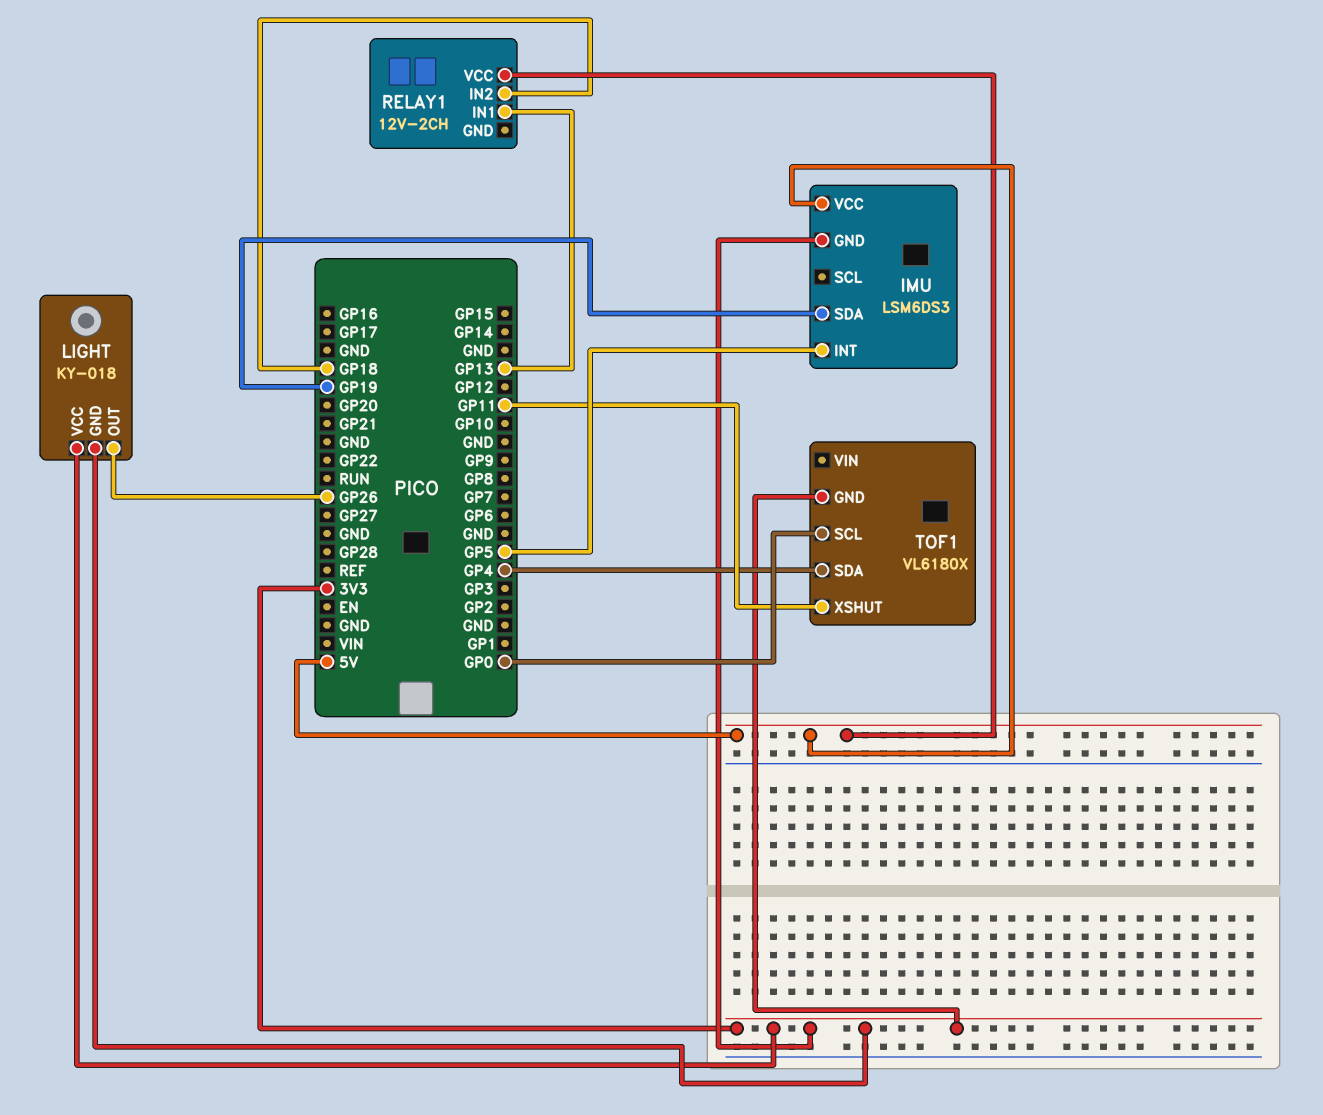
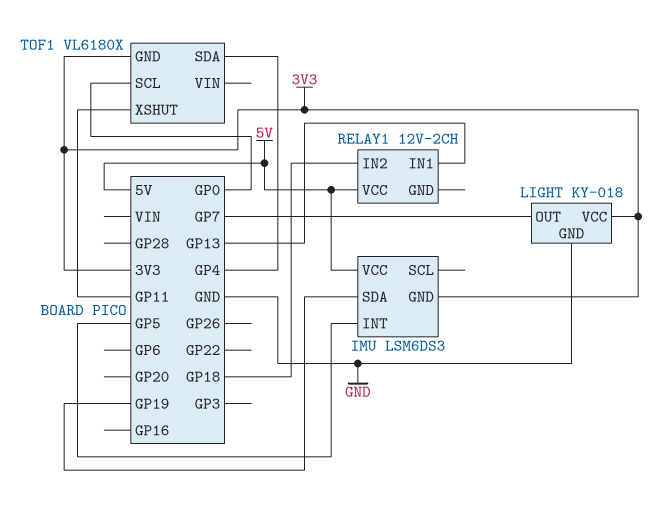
LIGHT pin GND: 3V3 -> GND
LIGHT pin OUT: GP26 -> GP7

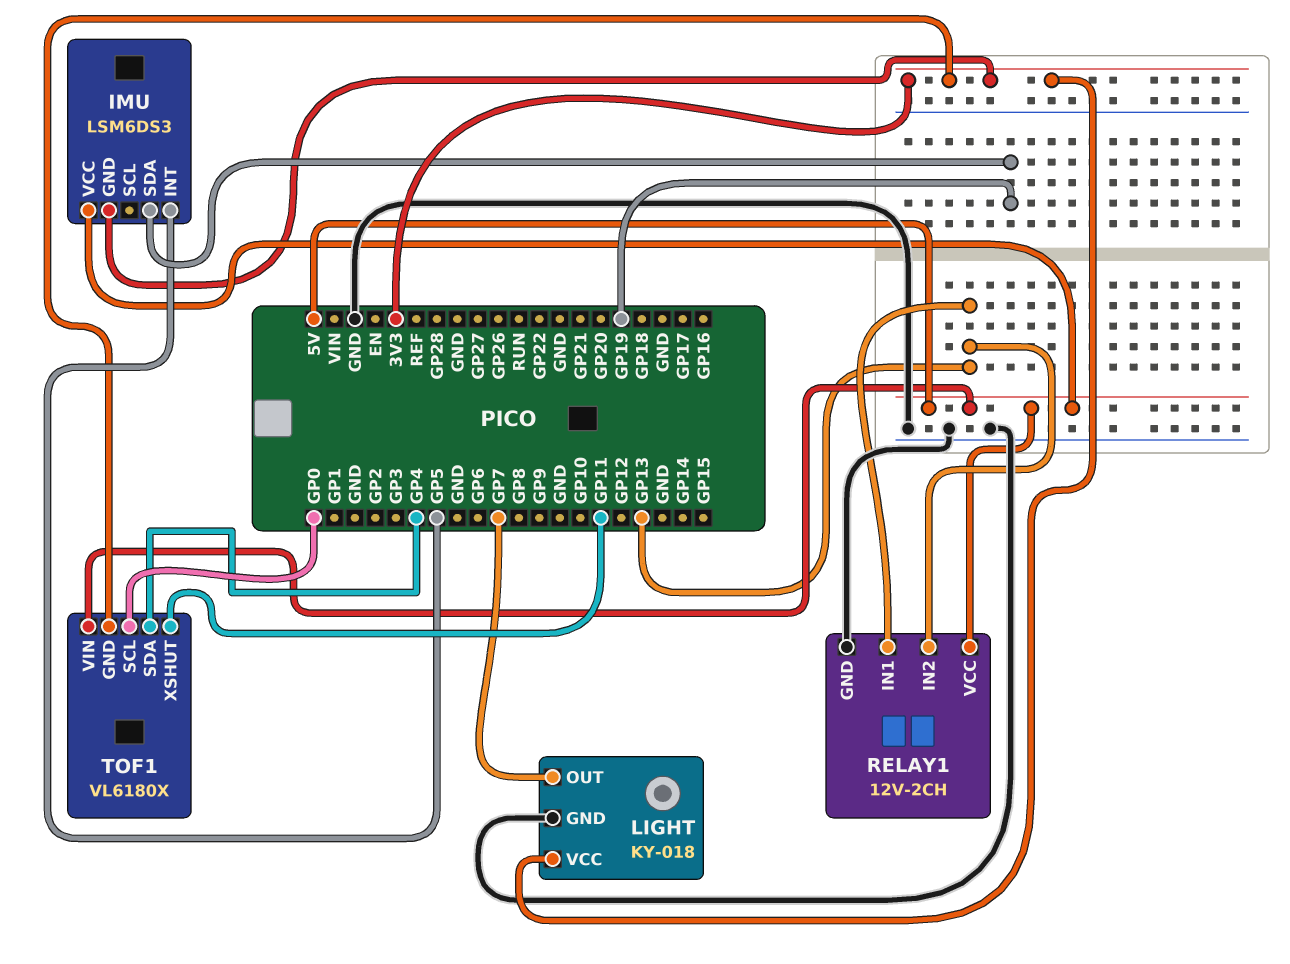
RELAY1 pin GND: none -> GND
RELAY1 pin IN2: GP18 -> GP13
TOF1 pin VIN: none -> 5V

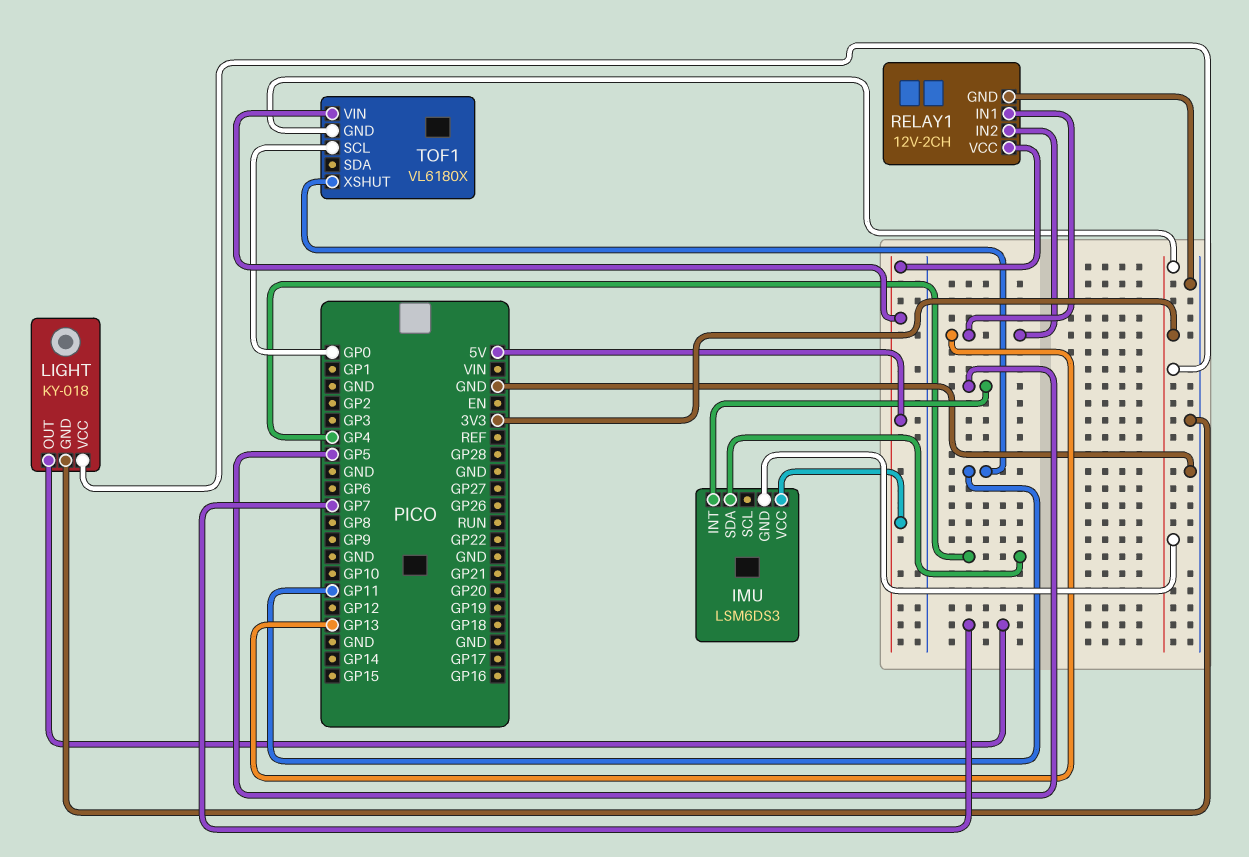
IMU pin SDA: GP19 -> GP4
TOF1 pin SDA: GP4 -> none

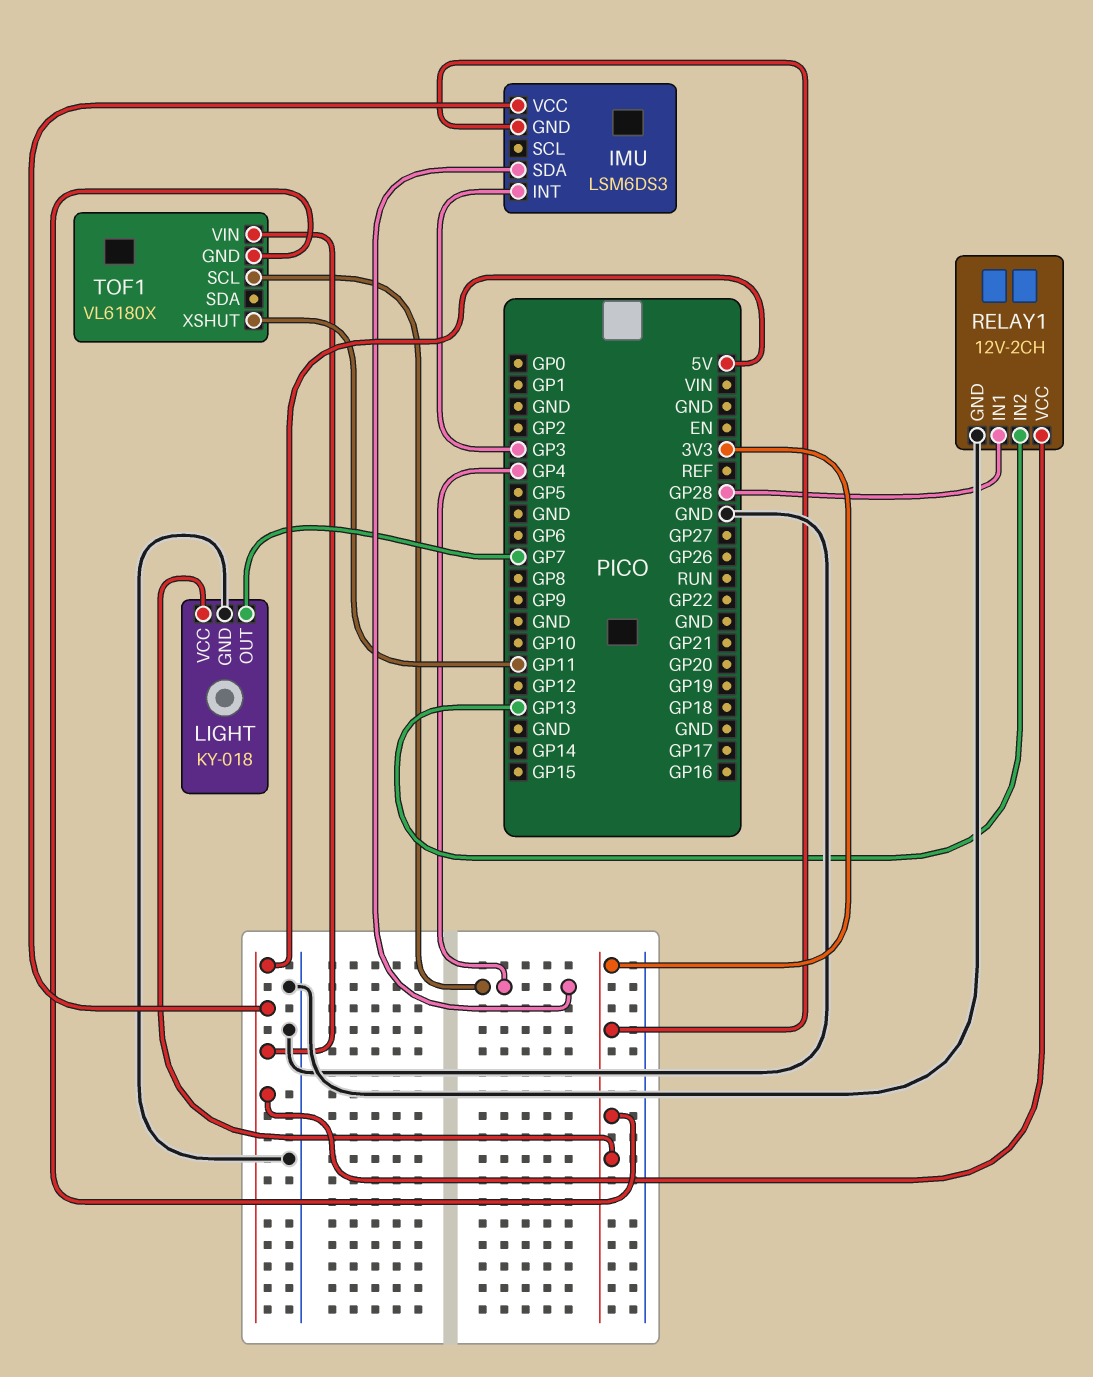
IMU pin INT: GP5 -> GP3
RELAY1 pin IN1: GP13 -> GP28
TOF1 pin SCL: GP0 -> GP4

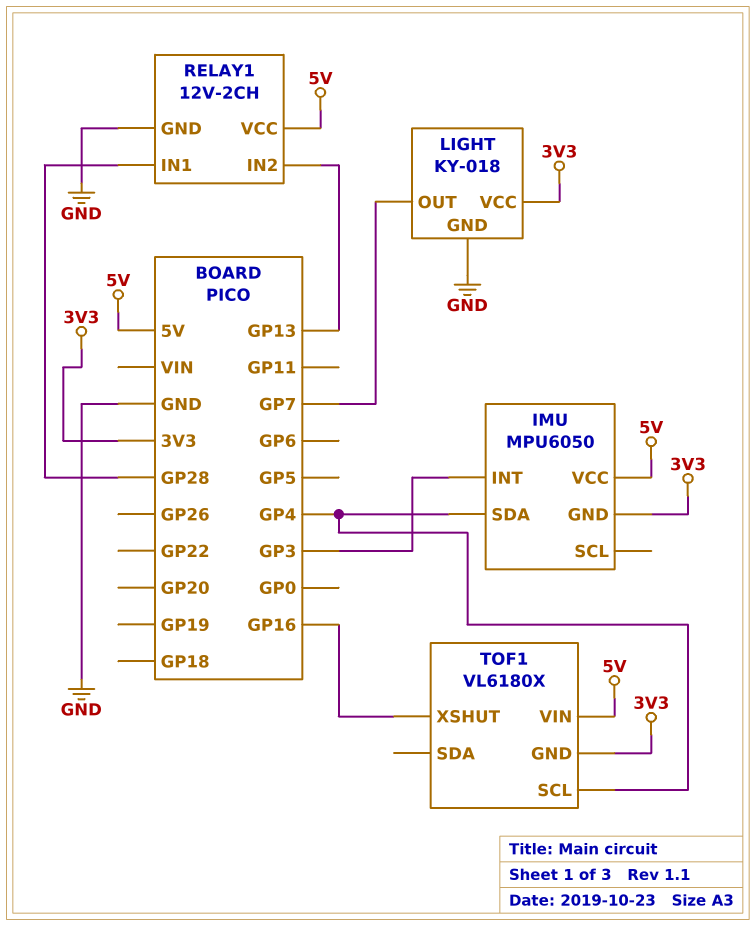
IMU: LSM6DS3 -> MPU6050
TOF1 pin XSHUT: GP11 -> GP16

